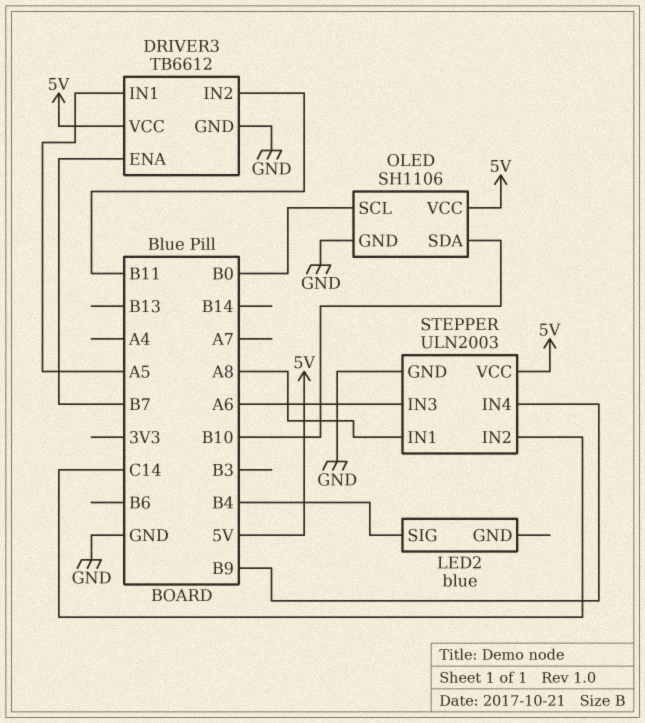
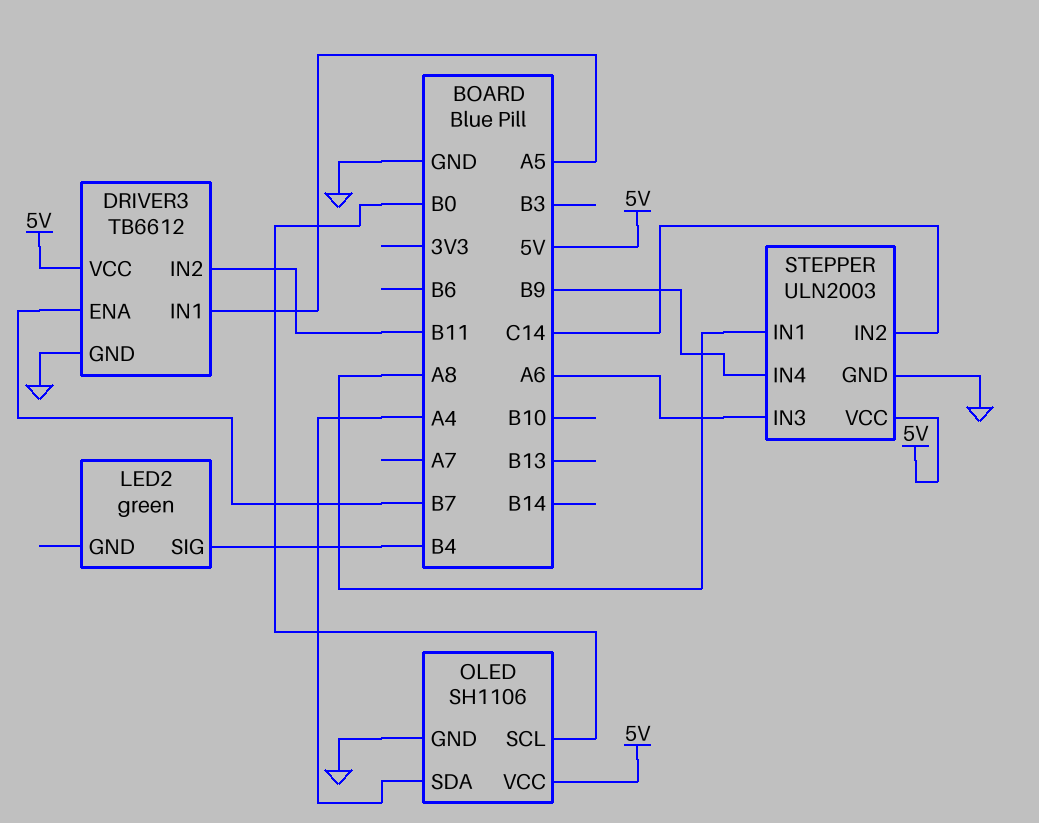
LED2: blue -> green
OLED pin SDA: B10 -> A4

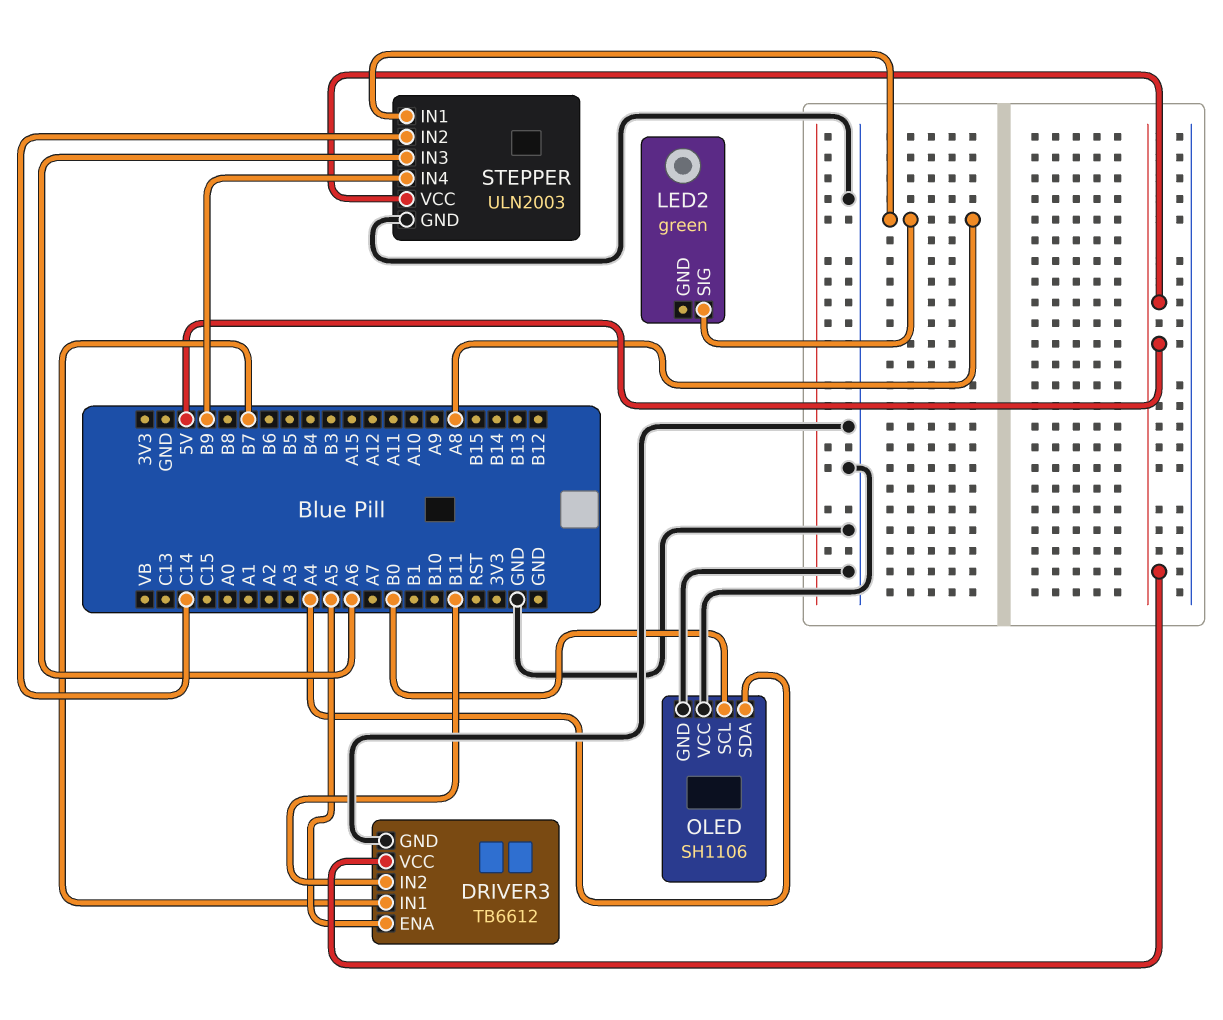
DRIVER3 pin ENA: B7 -> A5
DRIVER3 pin IN1: A5 -> B7
LED2 pin SIG: B4 -> A8
OLED pin VCC: 5V -> GND

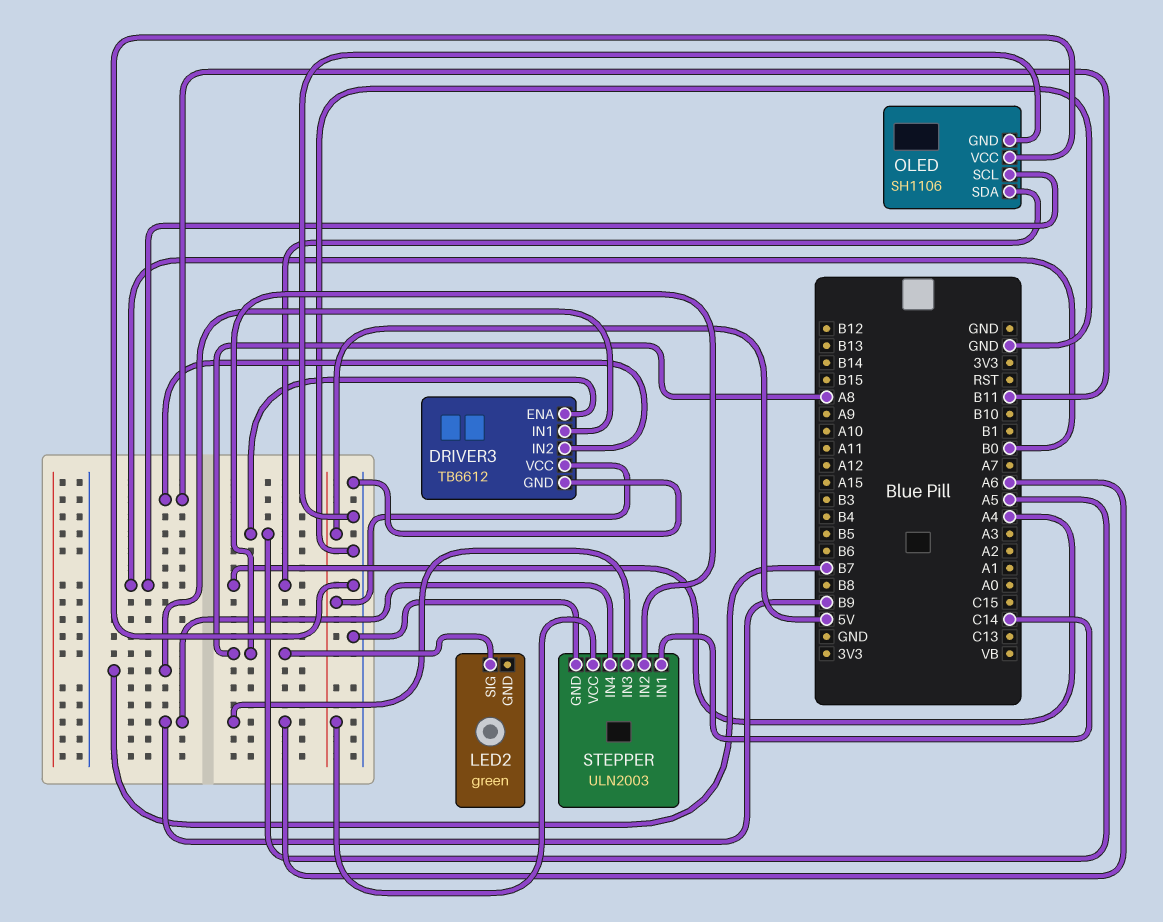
STEPPER pin IN1: A8 -> C14
STEPPER pin IN2: C14 -> A8

